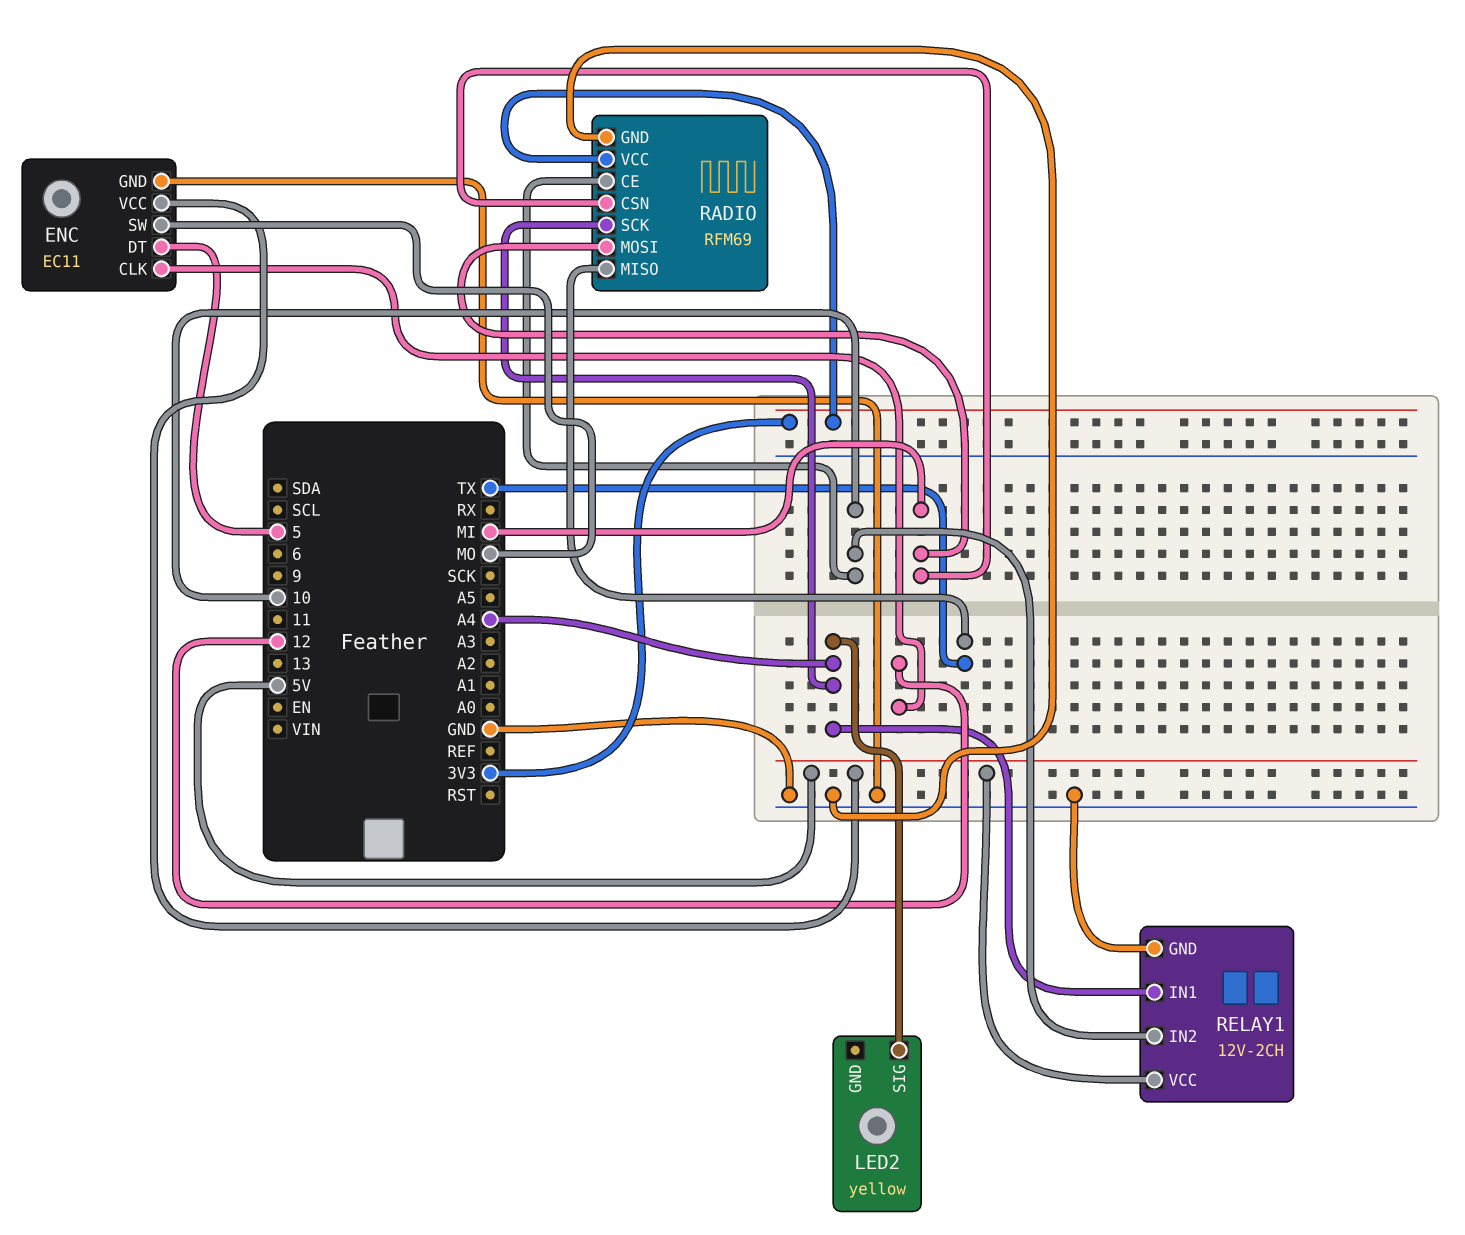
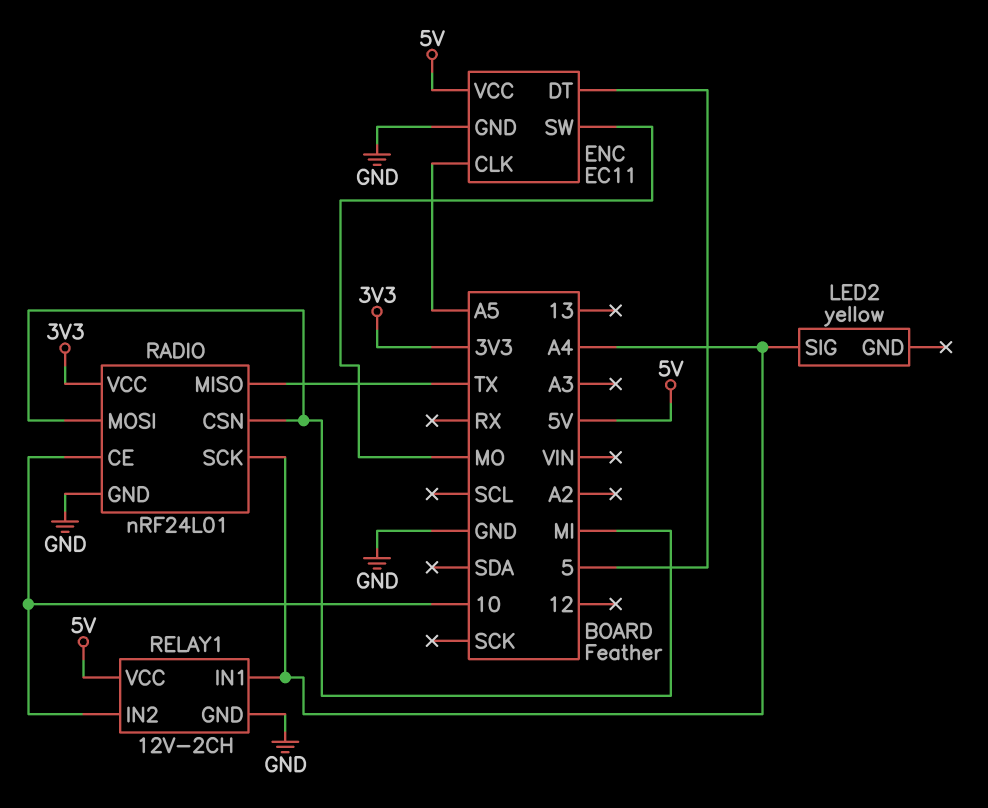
ENC pin CLK: 12 -> A5
RADIO: RFM69 -> nRF24L01

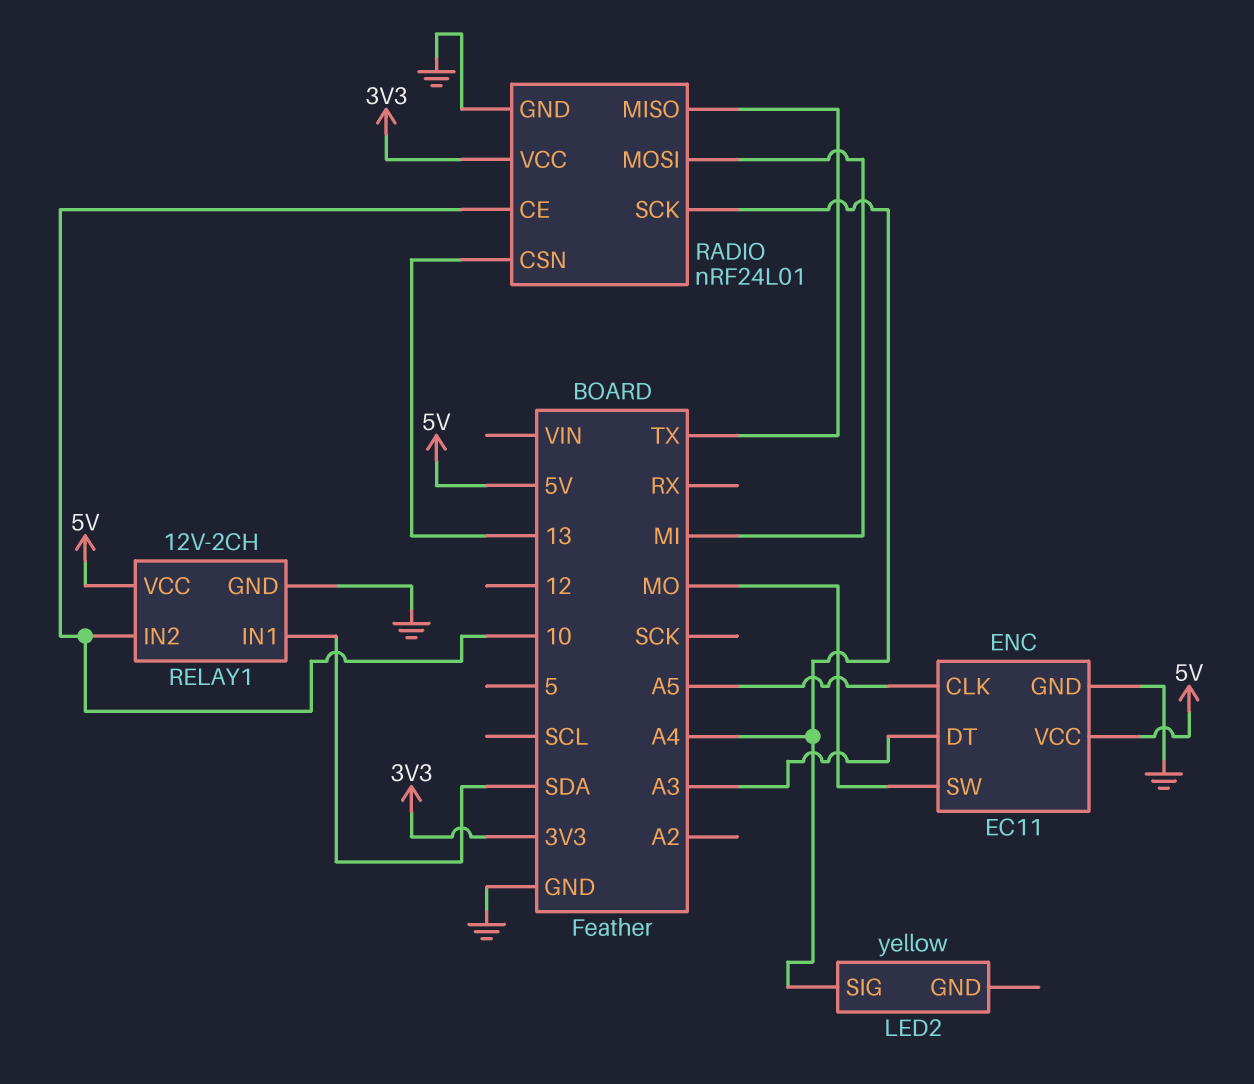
ENC pin DT: 5 -> A3
RADIO pin CSN: MI -> 13
RELAY1 pin IN1: A4 -> SDA

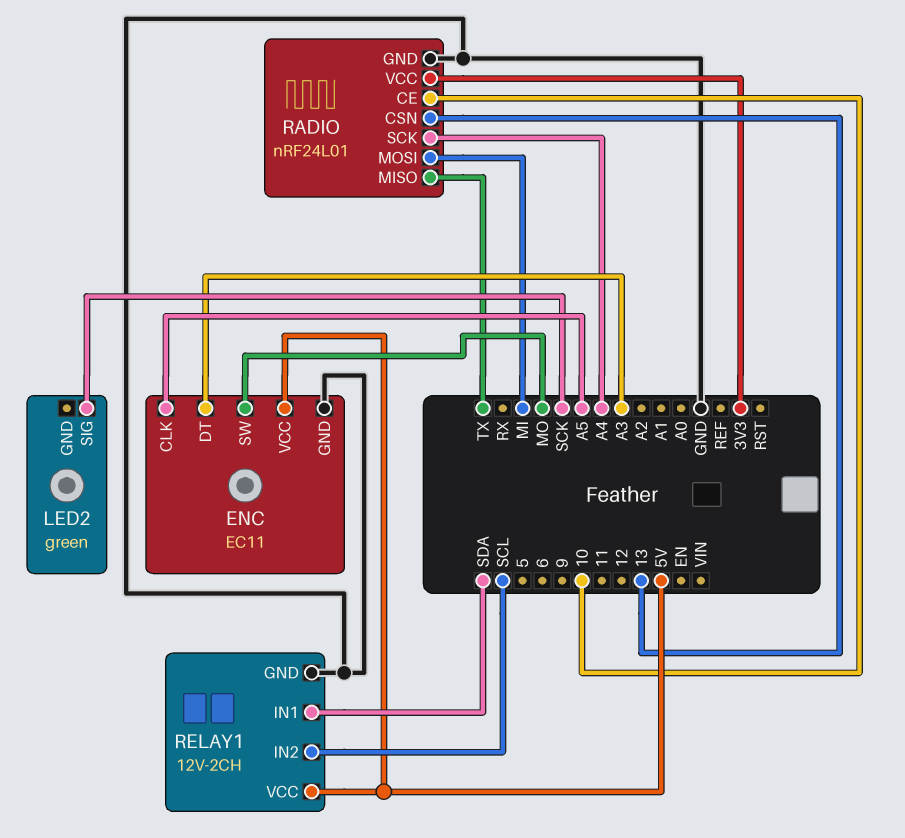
LED2: yellow -> green
LED2 pin SIG: A4 -> SCK
RELAY1 pin IN2: 10 -> SCL

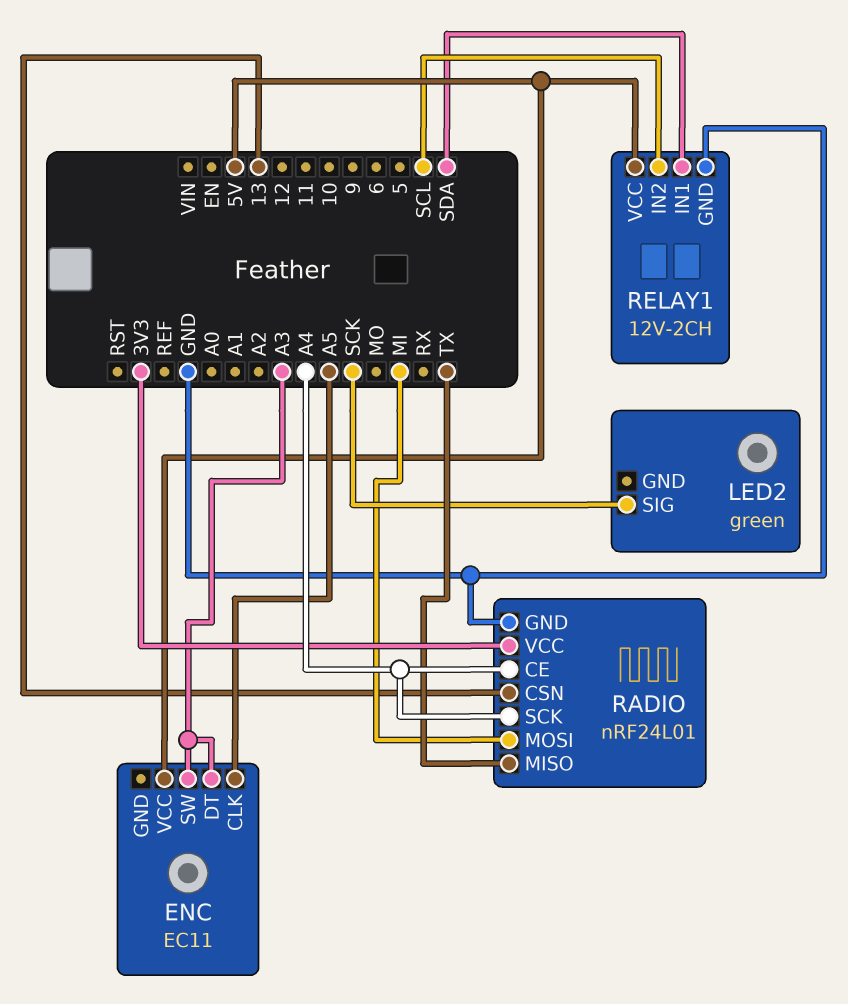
ENC pin GND: GND -> none
ENC pin SW: MO -> A3
RADIO pin CE: 10 -> A4

